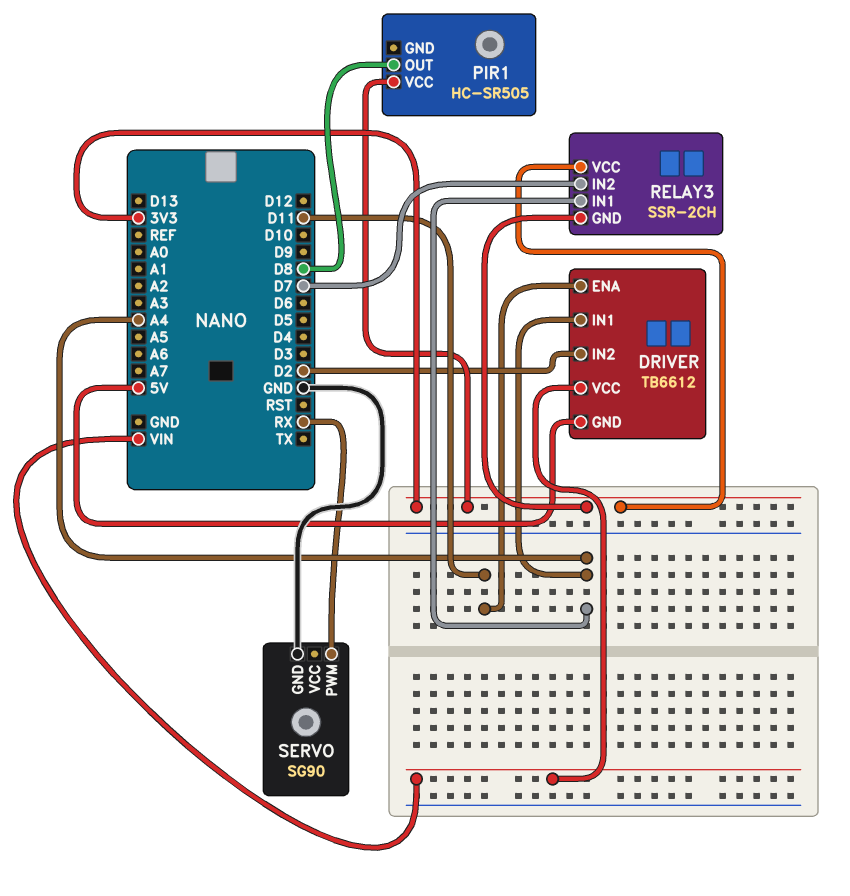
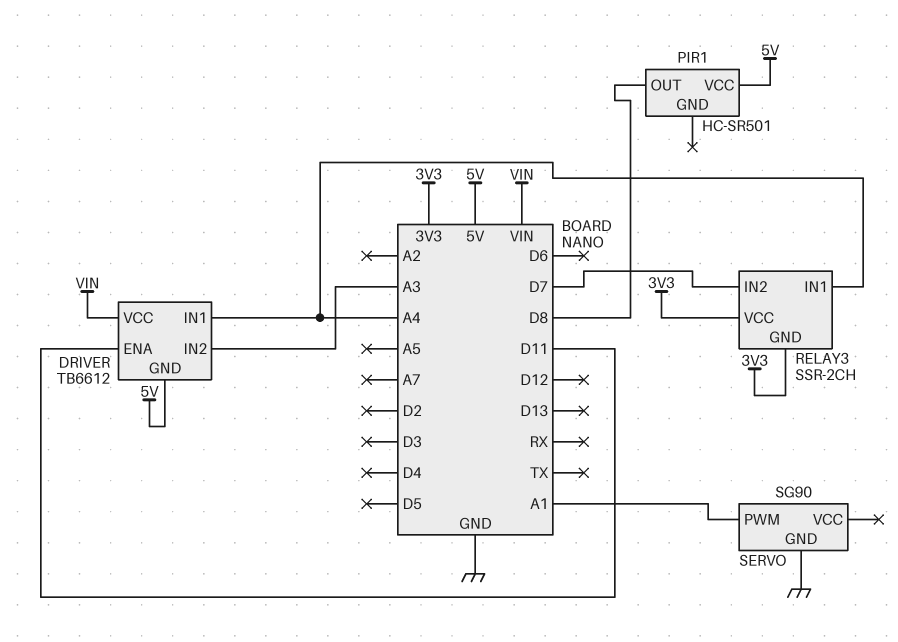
DRIVER pin IN2: D2 -> A3
PIR1: HC-SR505 -> HC-SR501
PIR1 pin VCC: 3V3 -> 5V
SERVO pin PWM: RX -> A1

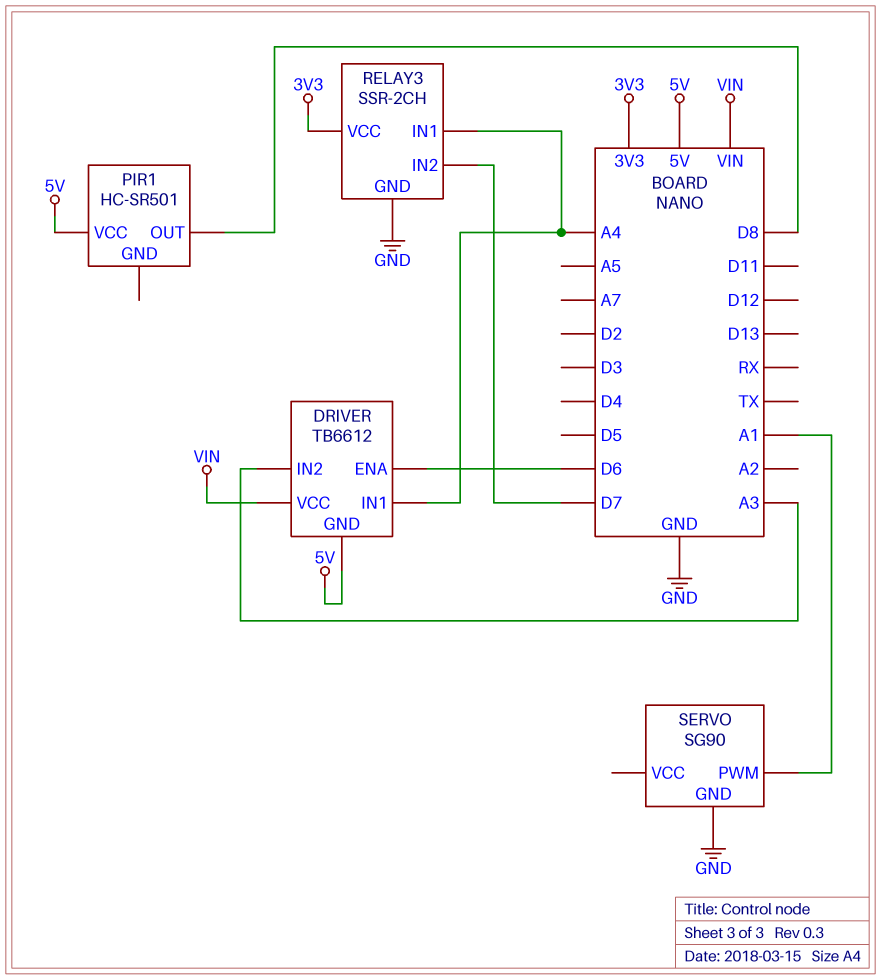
DRIVER pin ENA: D11 -> D6
RELAY3 pin GND: 3V3 -> GND

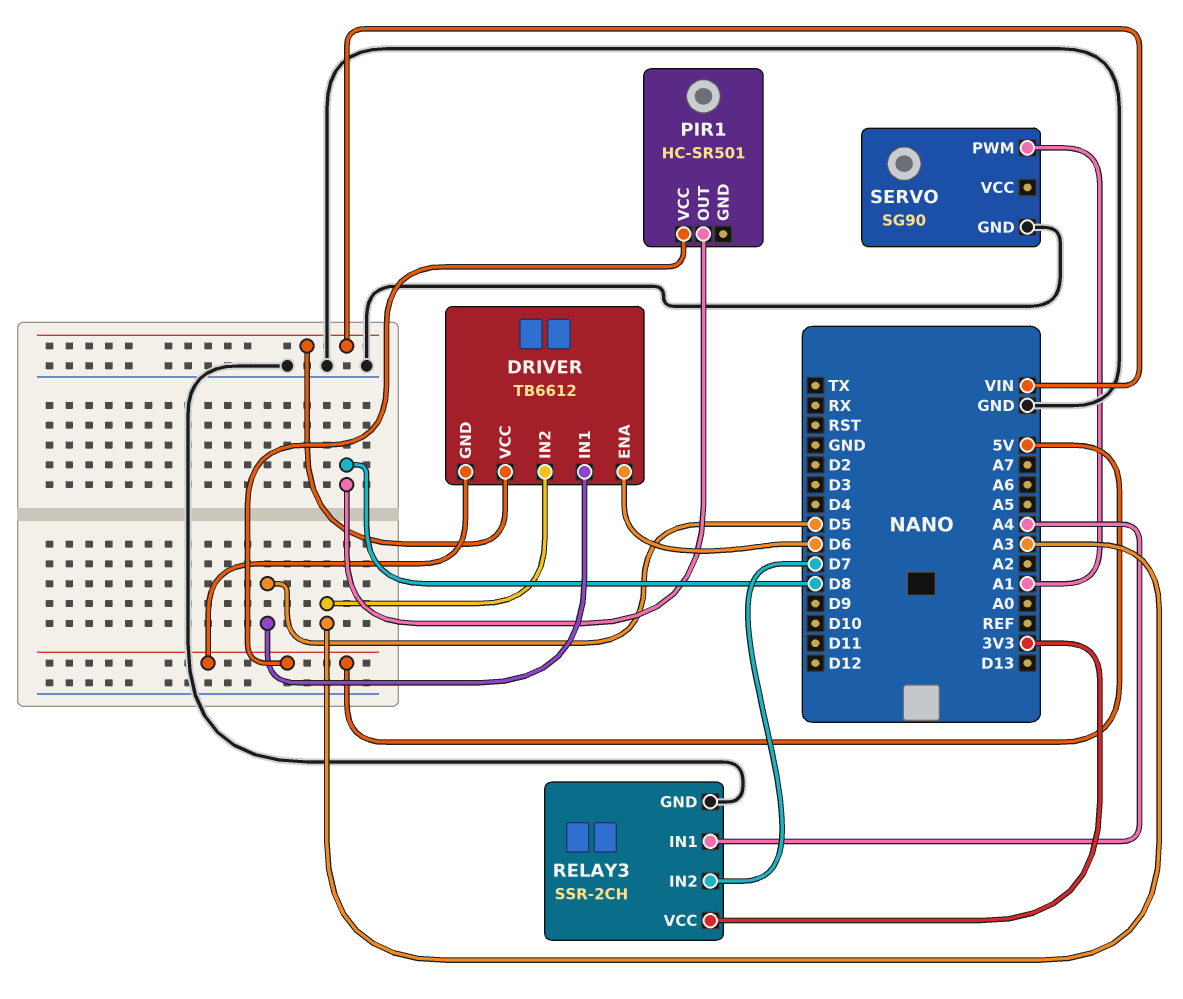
DRIVER pin IN1: A4 -> D5

